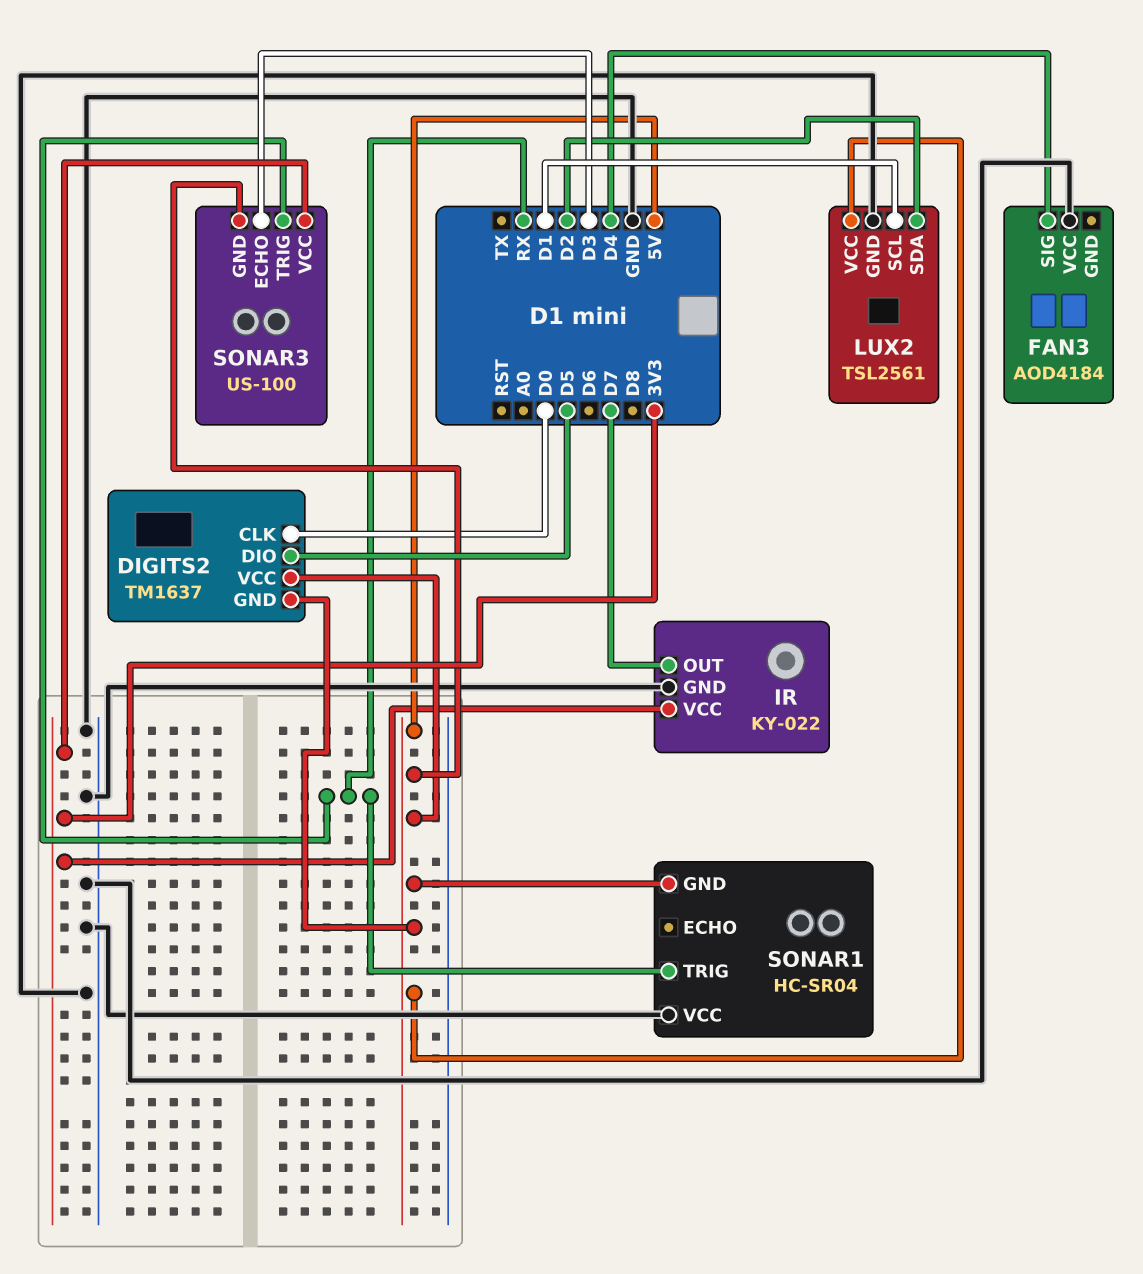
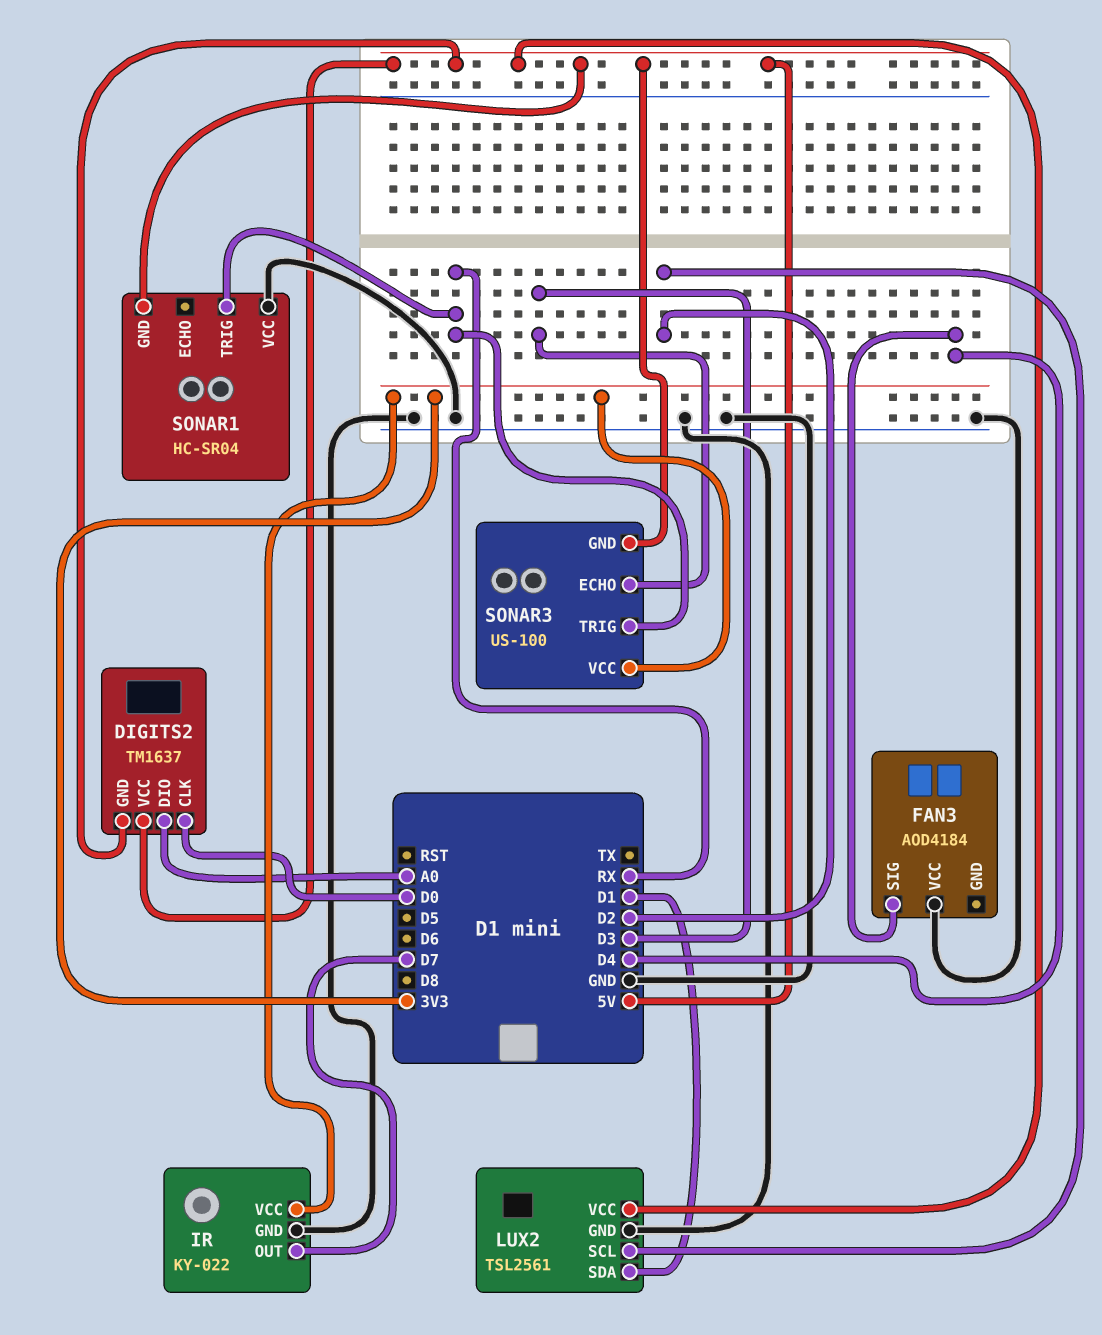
DIGITS2 pin DIO: D5 -> A0
LUX2 pin SCL: D1 -> D2
LUX2 pin SDA: D2 -> D1

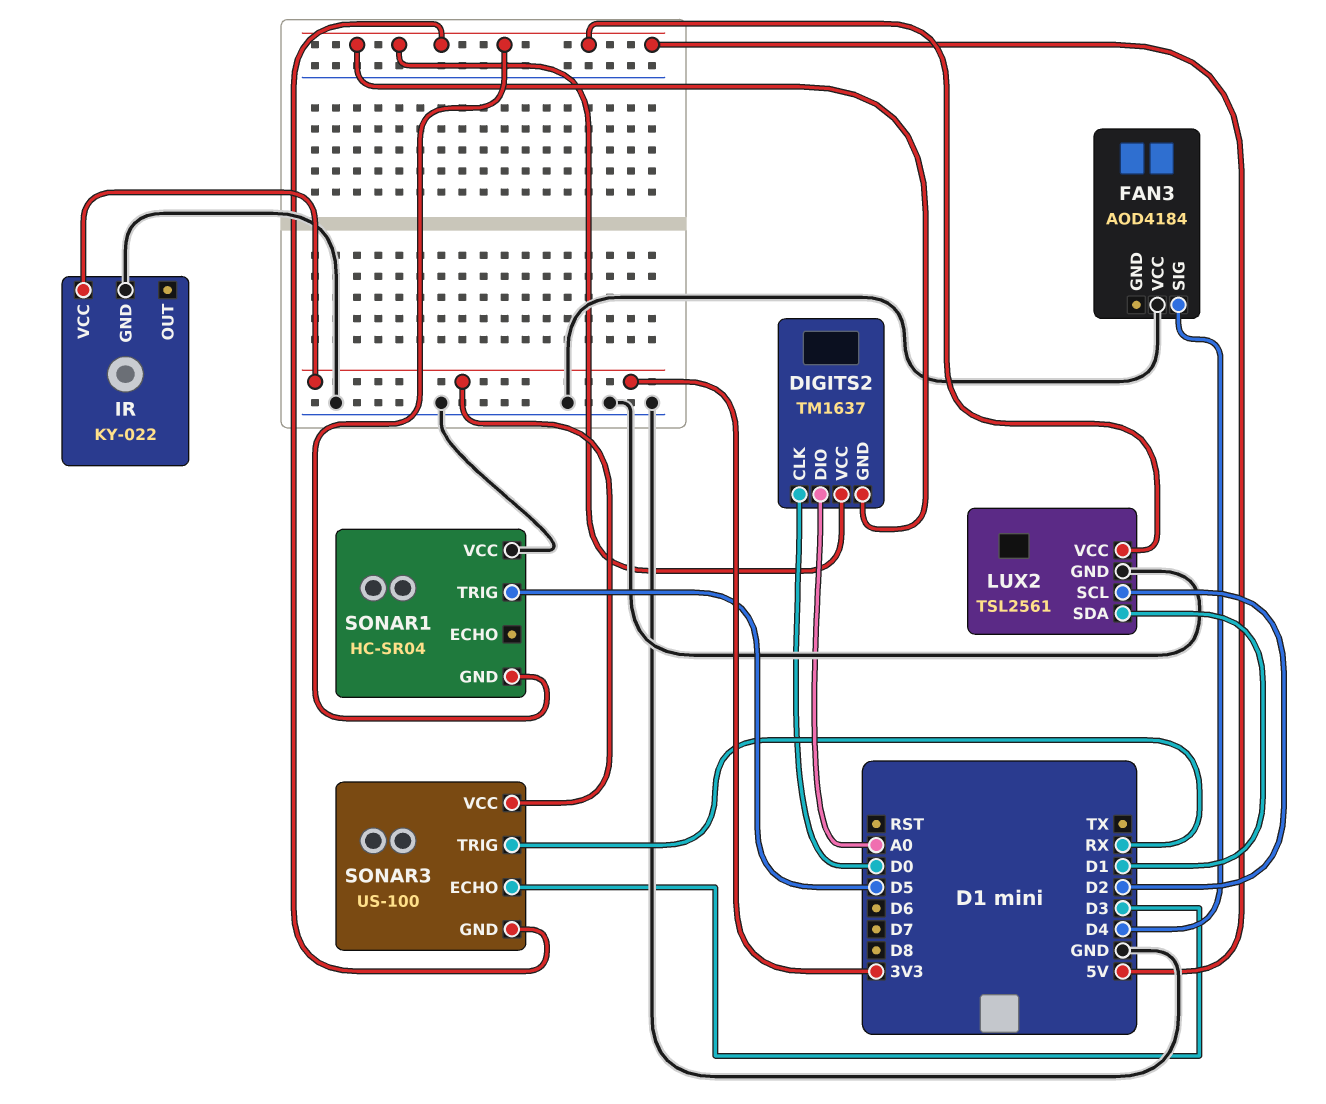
IR pin OUT: D7 -> none
SONAR1 pin TRIG: RX -> D5

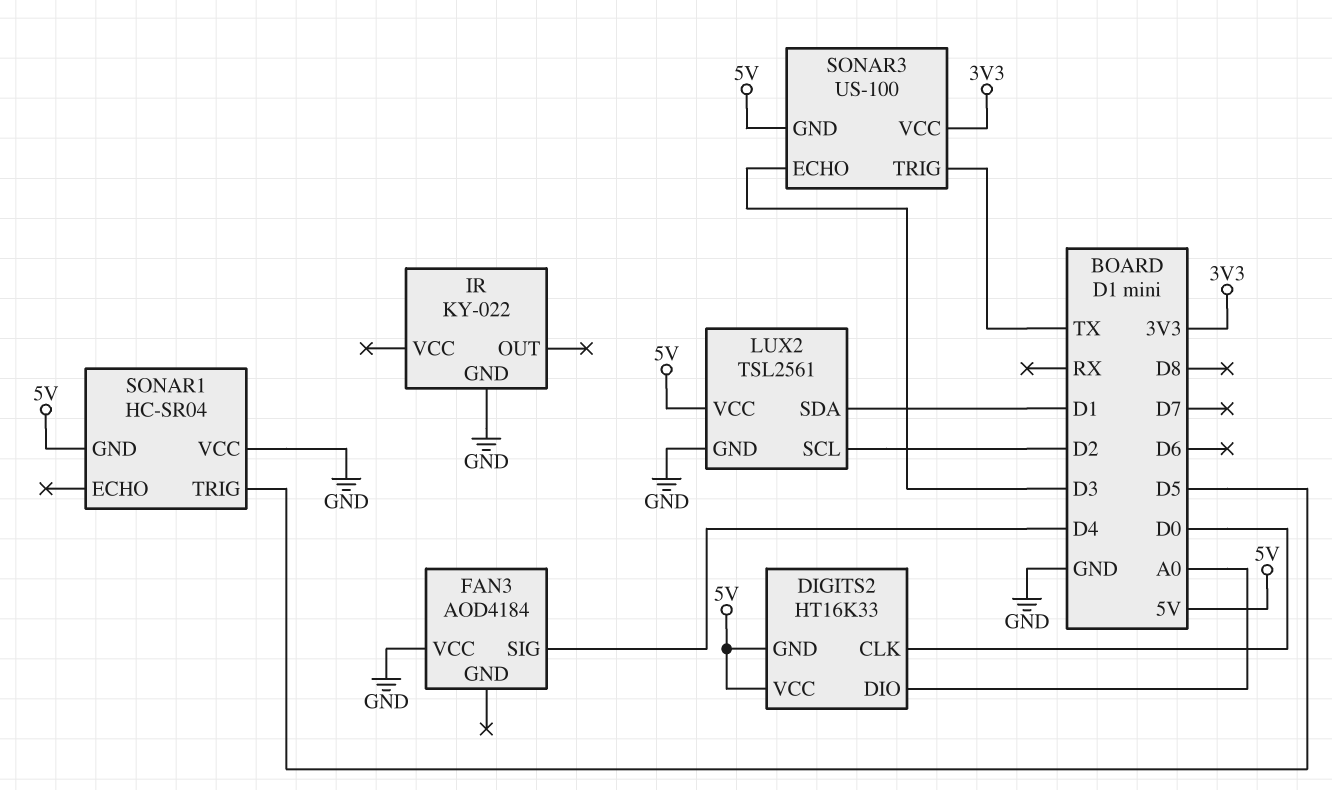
DIGITS2: TM1637 -> HT16K33
IR pin VCC: 3V3 -> none
SONAR3 pin TRIG: RX -> TX

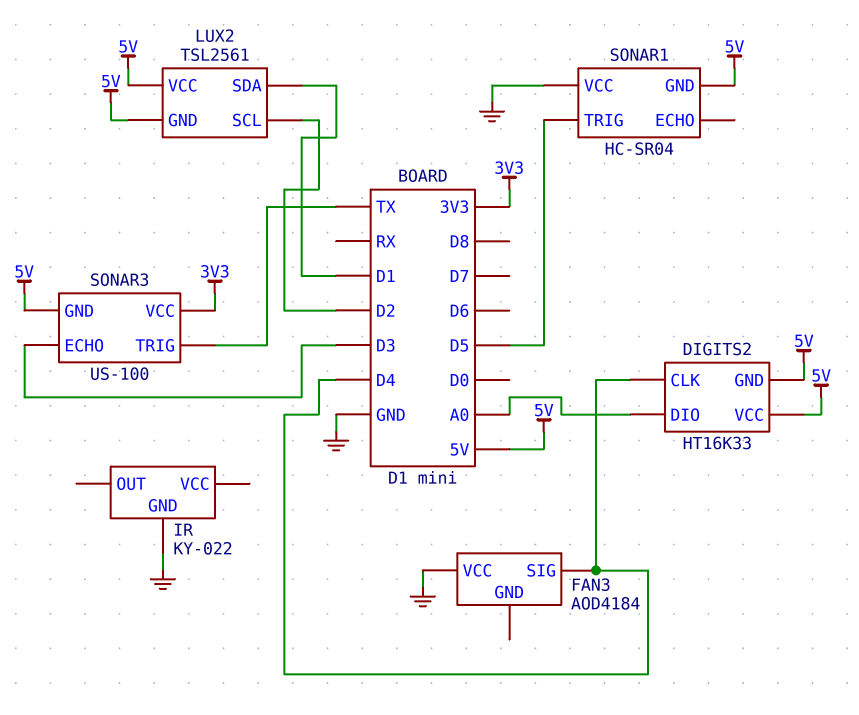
DIGITS2 pin CLK: D0 -> D4
LUX2 pin GND: GND -> 5V

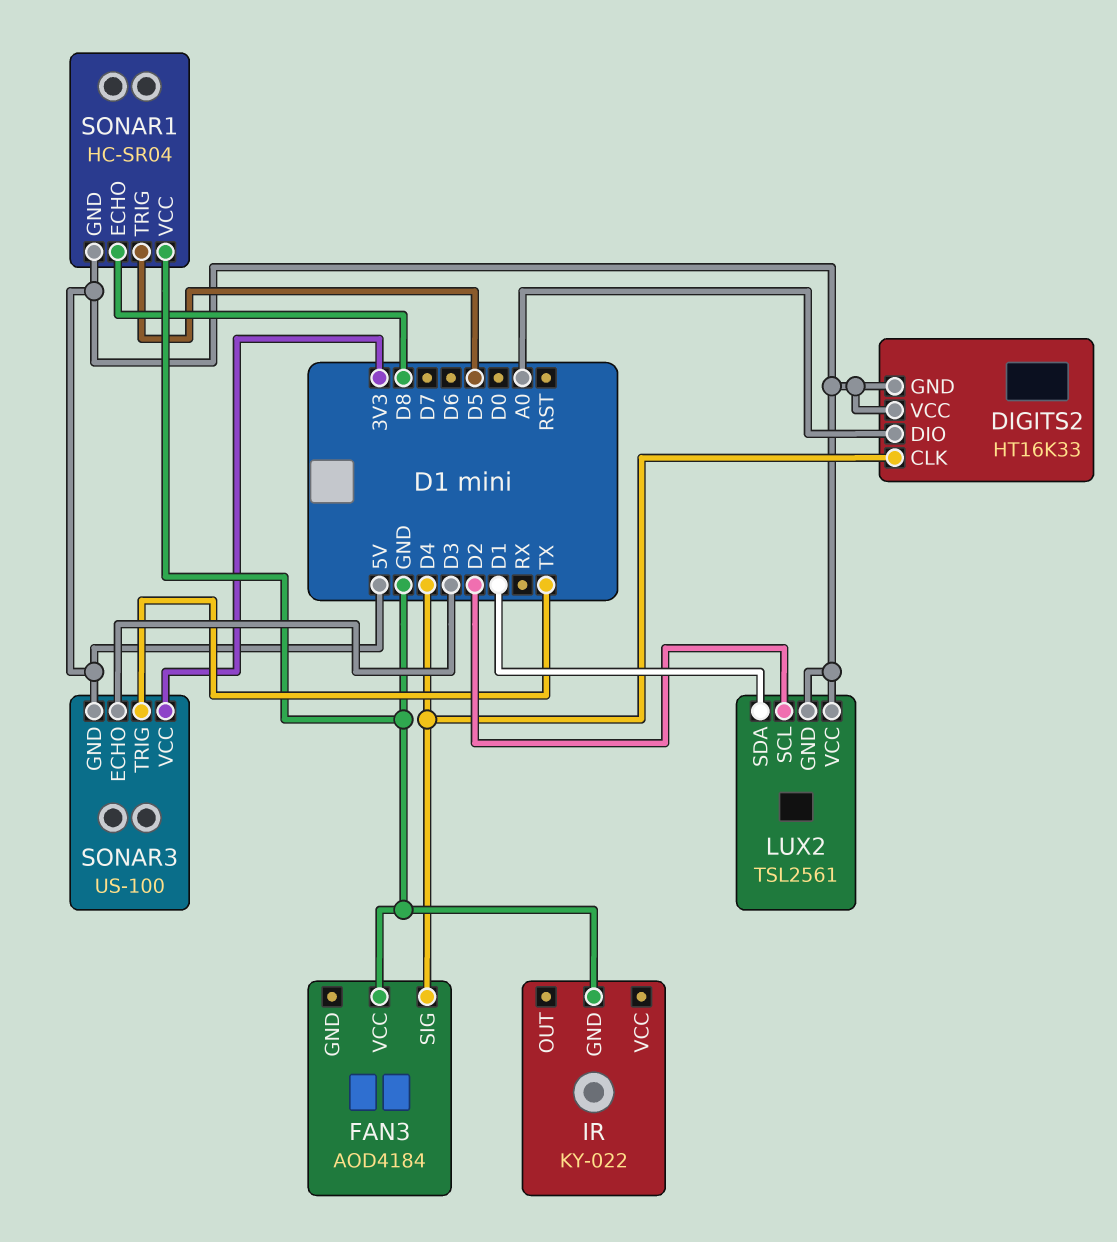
SONAR1 pin ECHO: none -> D8

